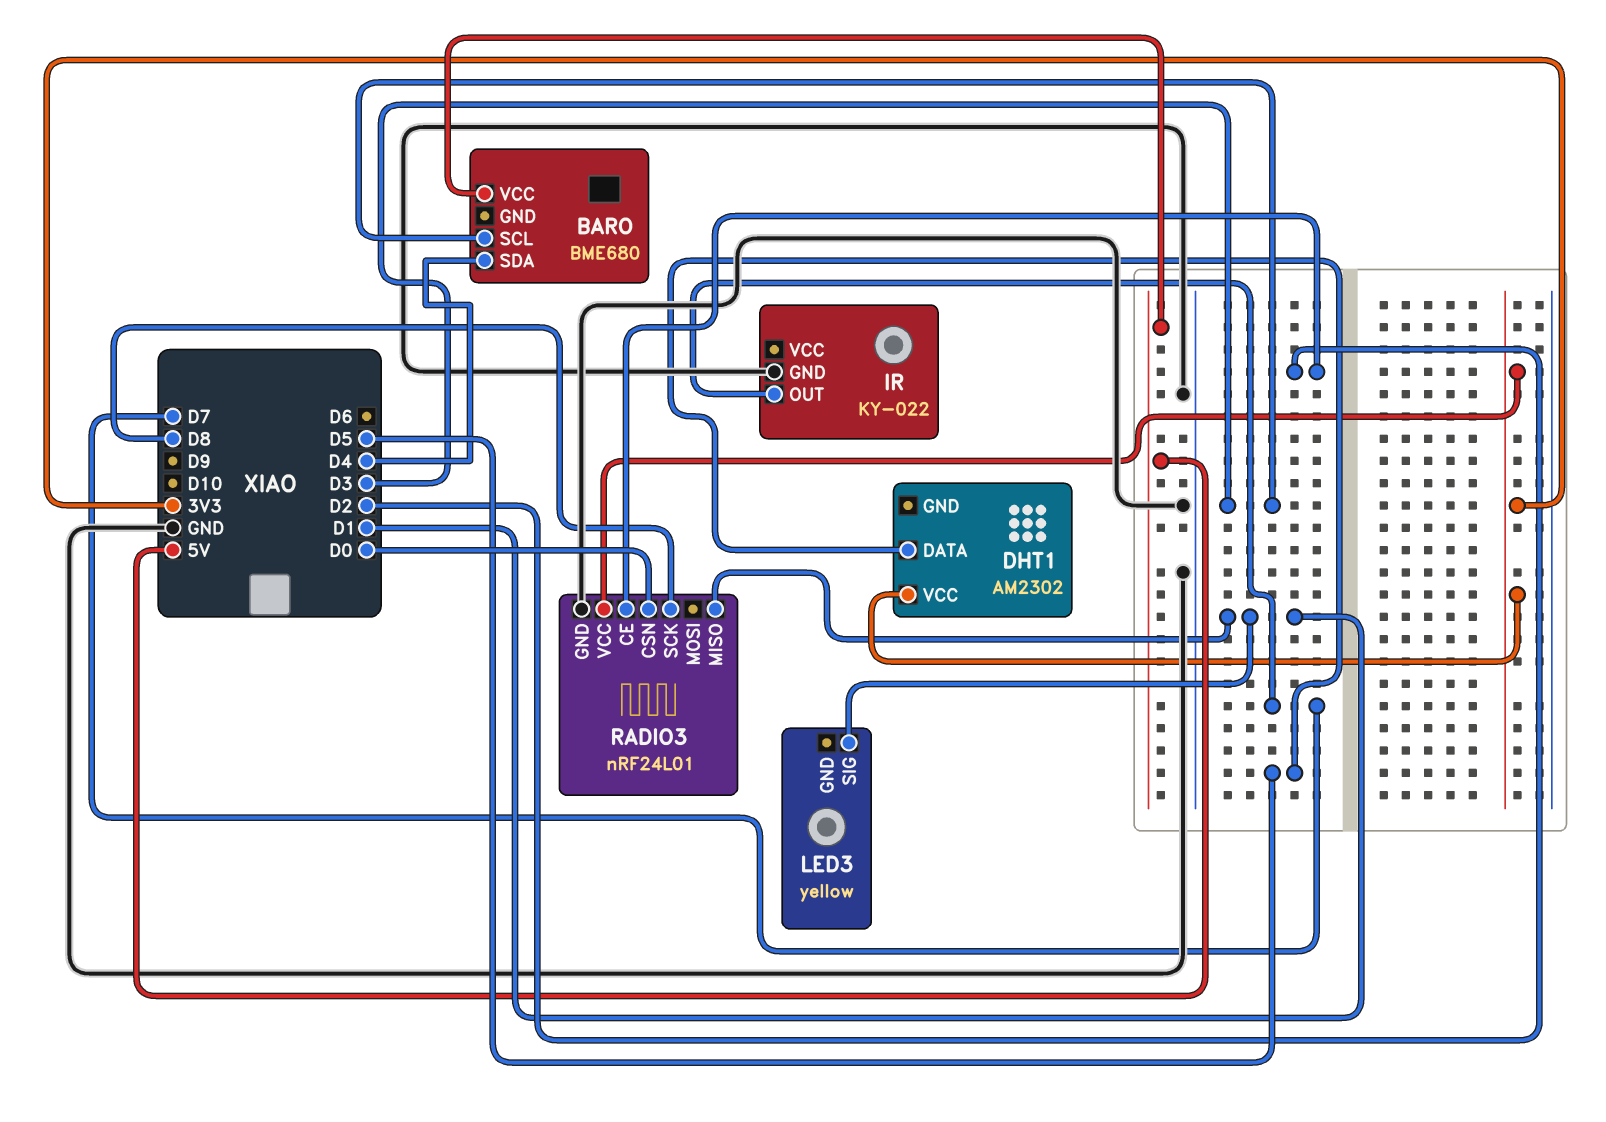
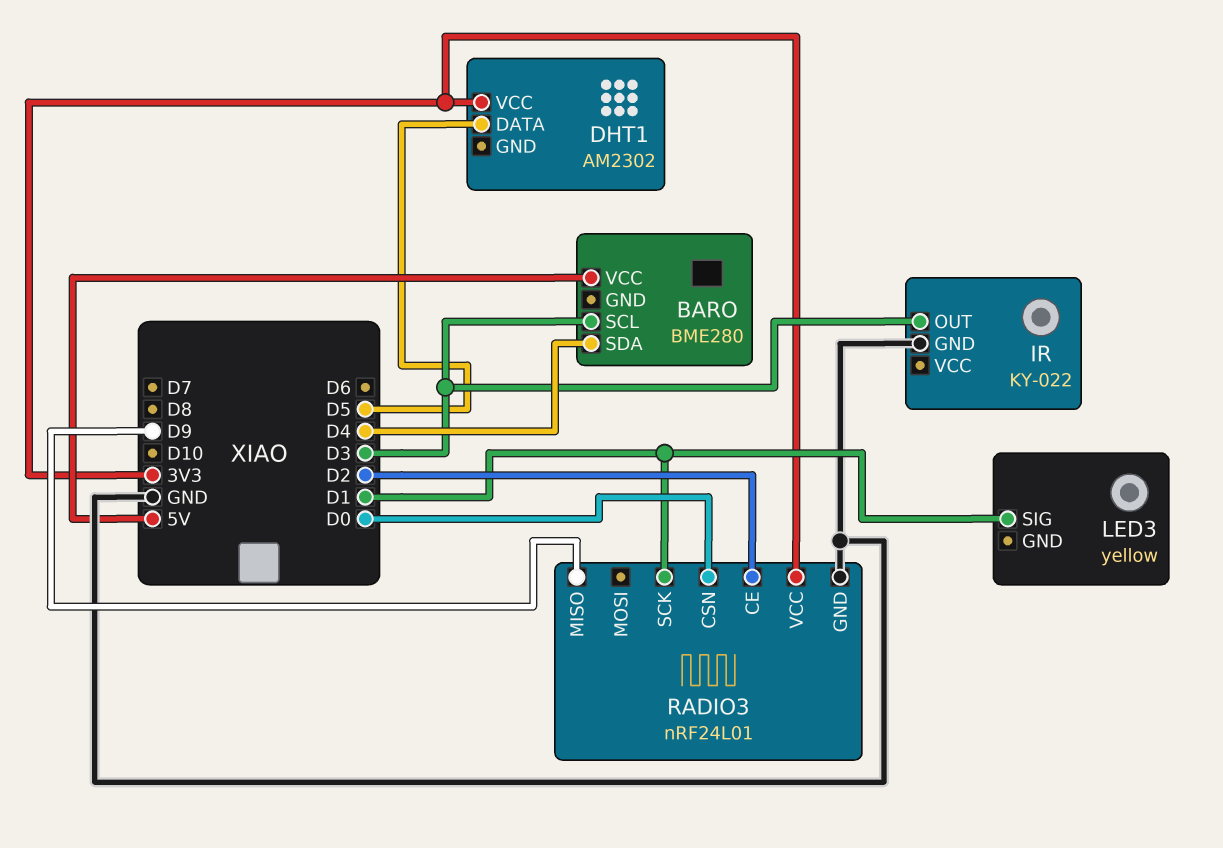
BARO: BME680 -> BME280
IR pin OUT: D7 -> D3
RADIO3 pin MISO: D1 -> D9
RADIO3 pin SCK: D8 -> D1

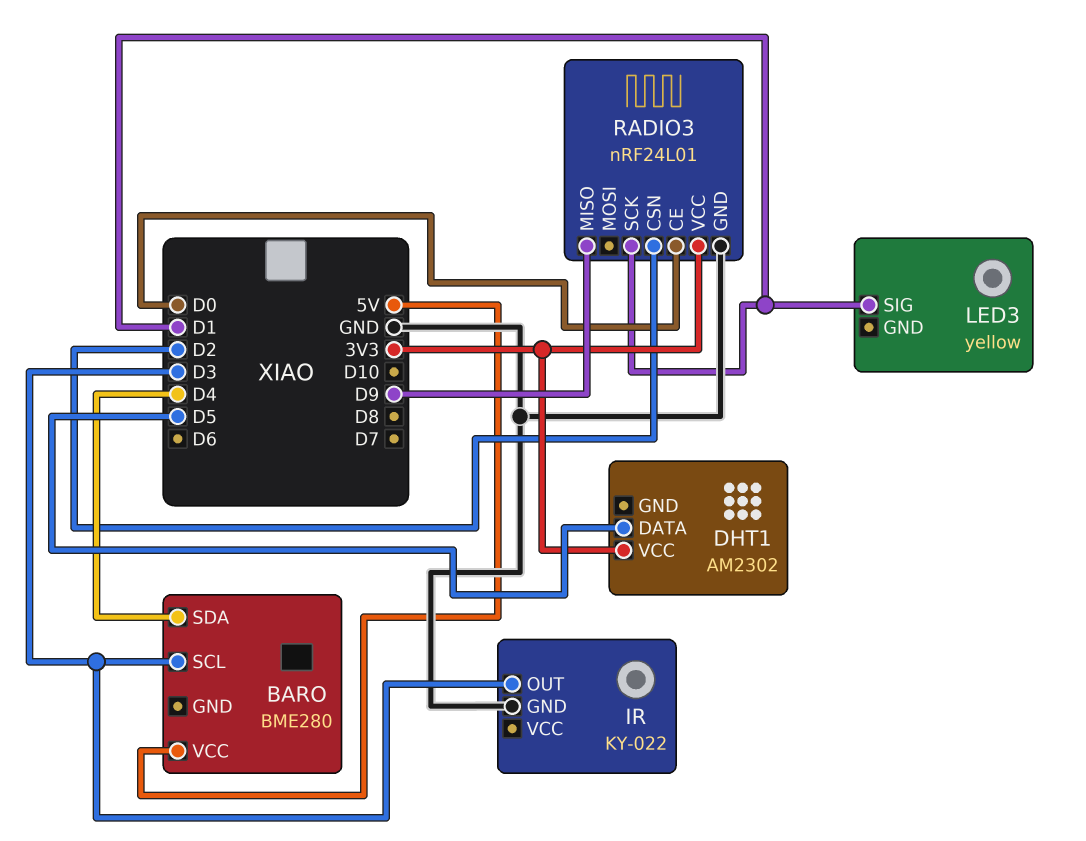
RADIO3 pin CE: D2 -> D0
RADIO3 pin CSN: D0 -> D2

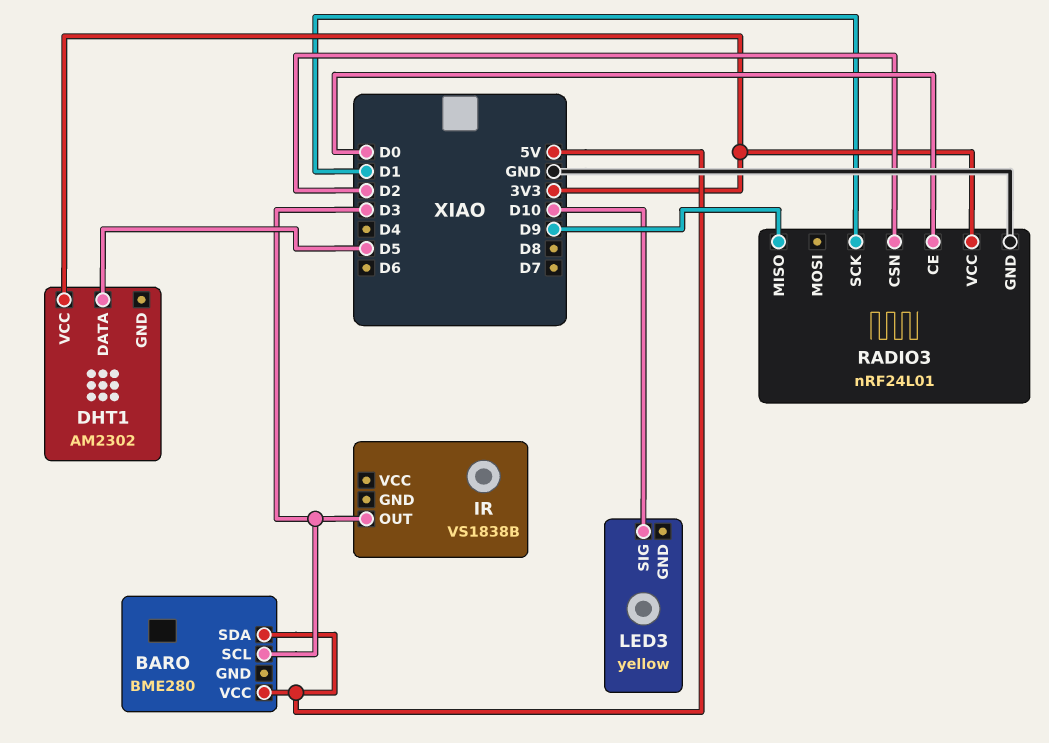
BARO pin SDA: D4 -> 5V
IR: KY-022 -> VS1838B
IR pin GND: GND -> none
LED3 pin SIG: D1 -> D10

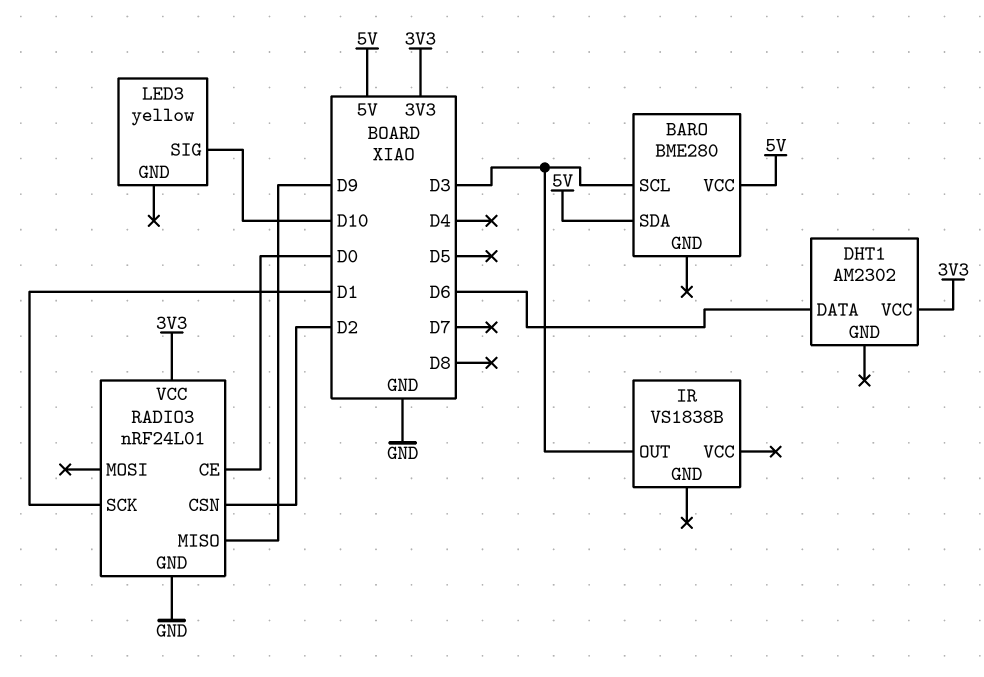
DHT1 pin DATA: D5 -> D6

